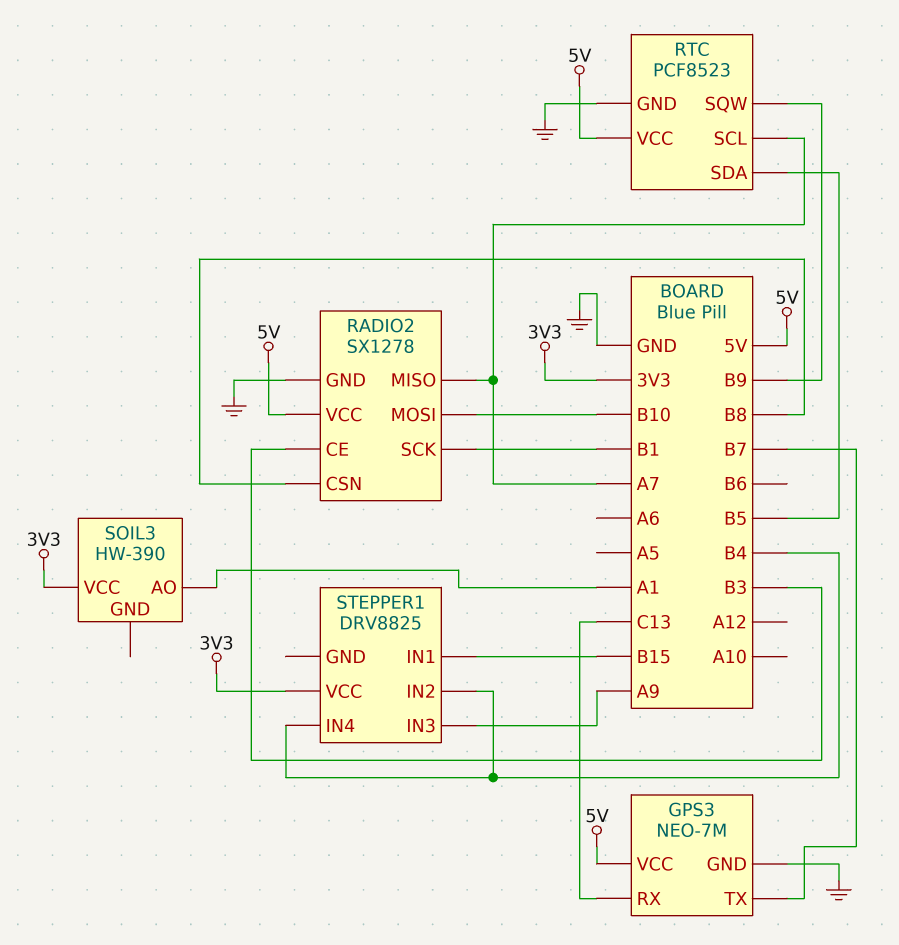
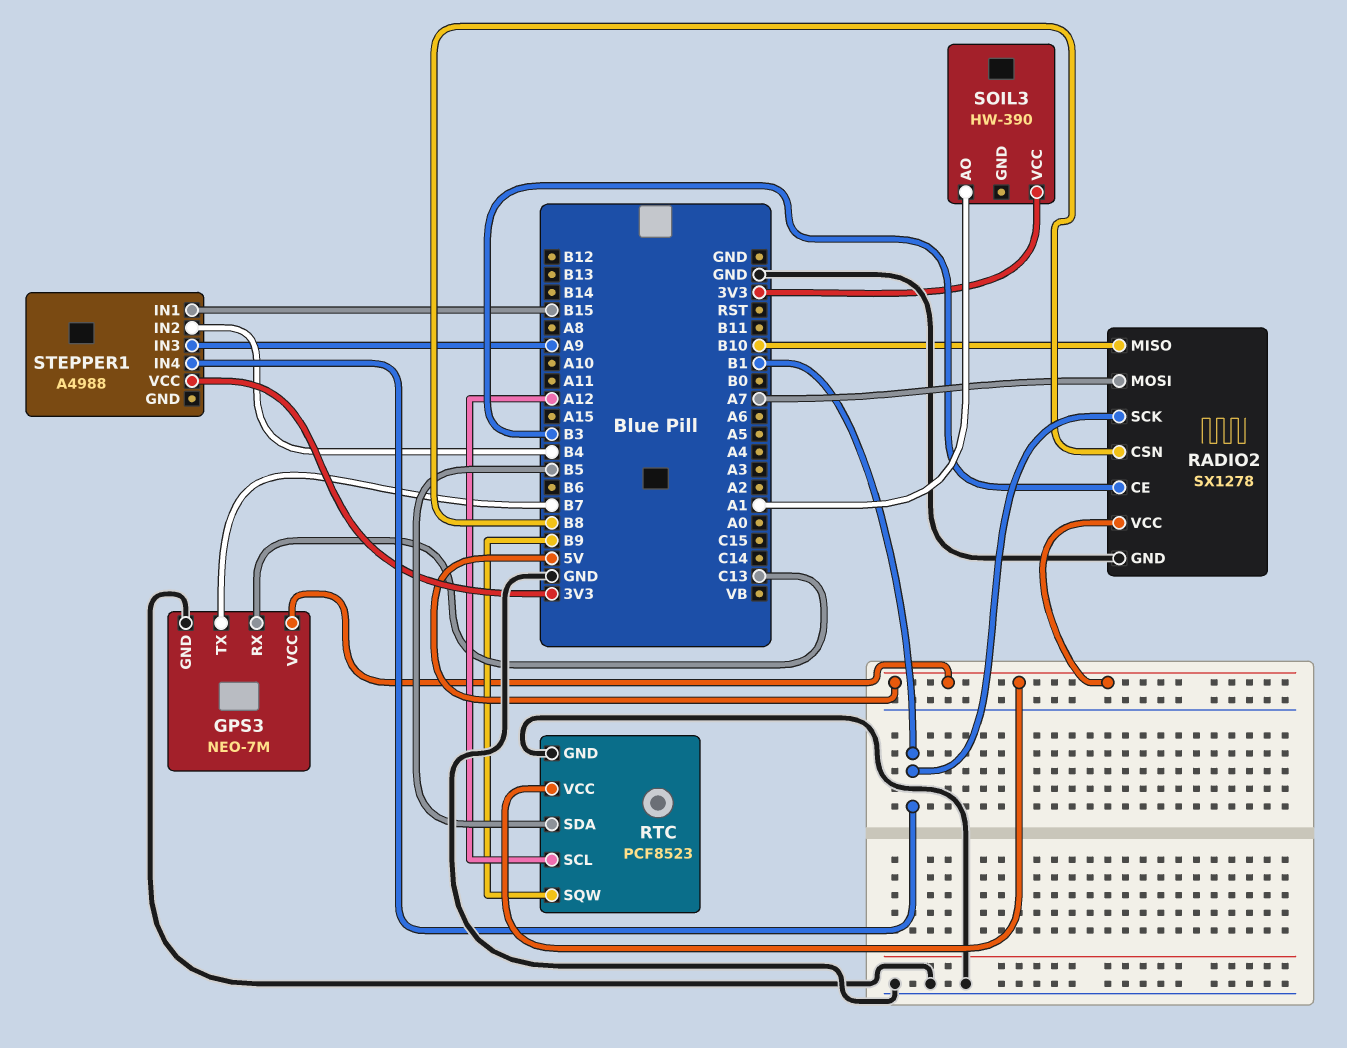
RADIO2 pin MISO: A7 -> B10
RADIO2 pin MOSI: B10 -> A7
RTC pin SCL: A7 -> A12
STEPPER1: DRV8825 -> A4988
STEPPER1 pin IN4: B4 -> B1

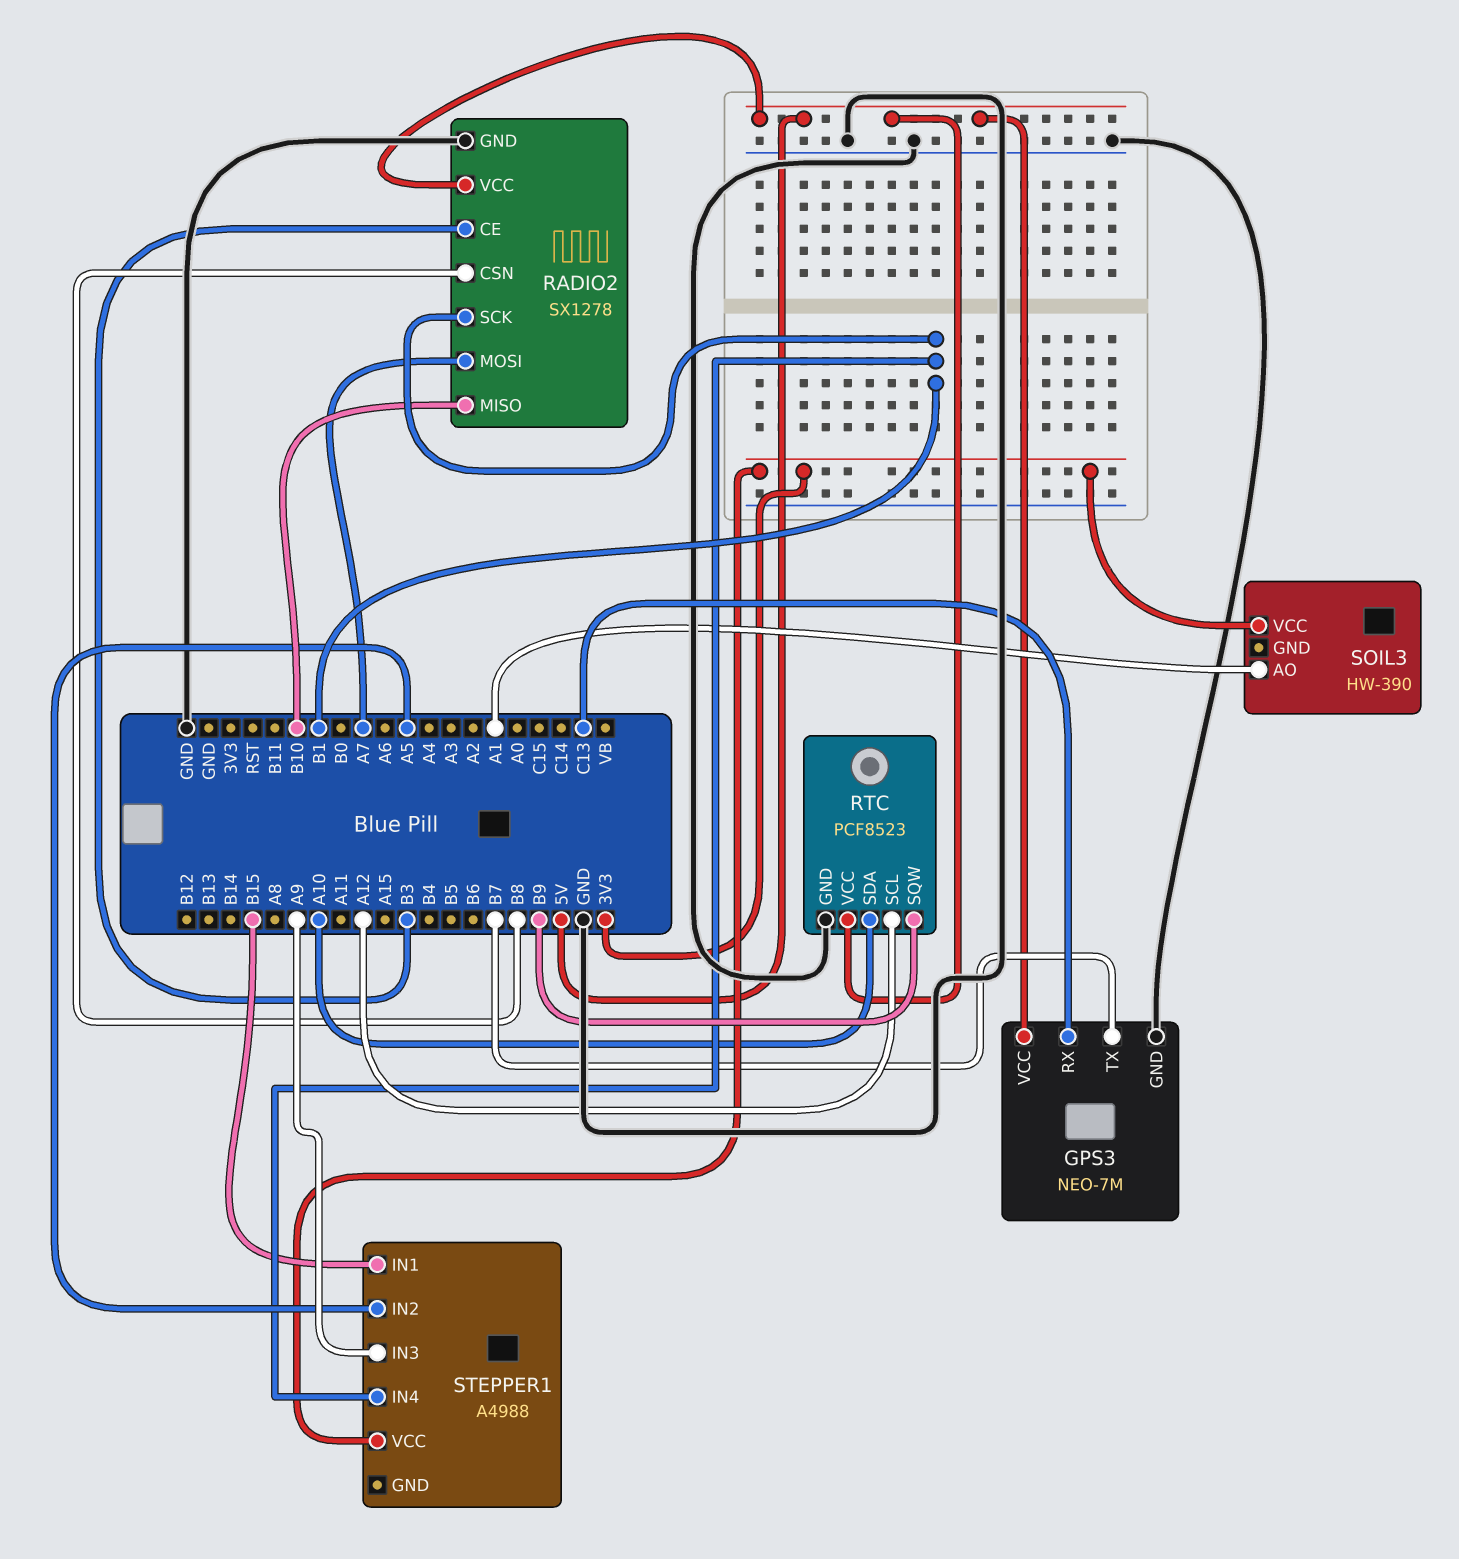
RTC pin SDA: B5 -> A10
STEPPER1 pin IN2: B4 -> A5

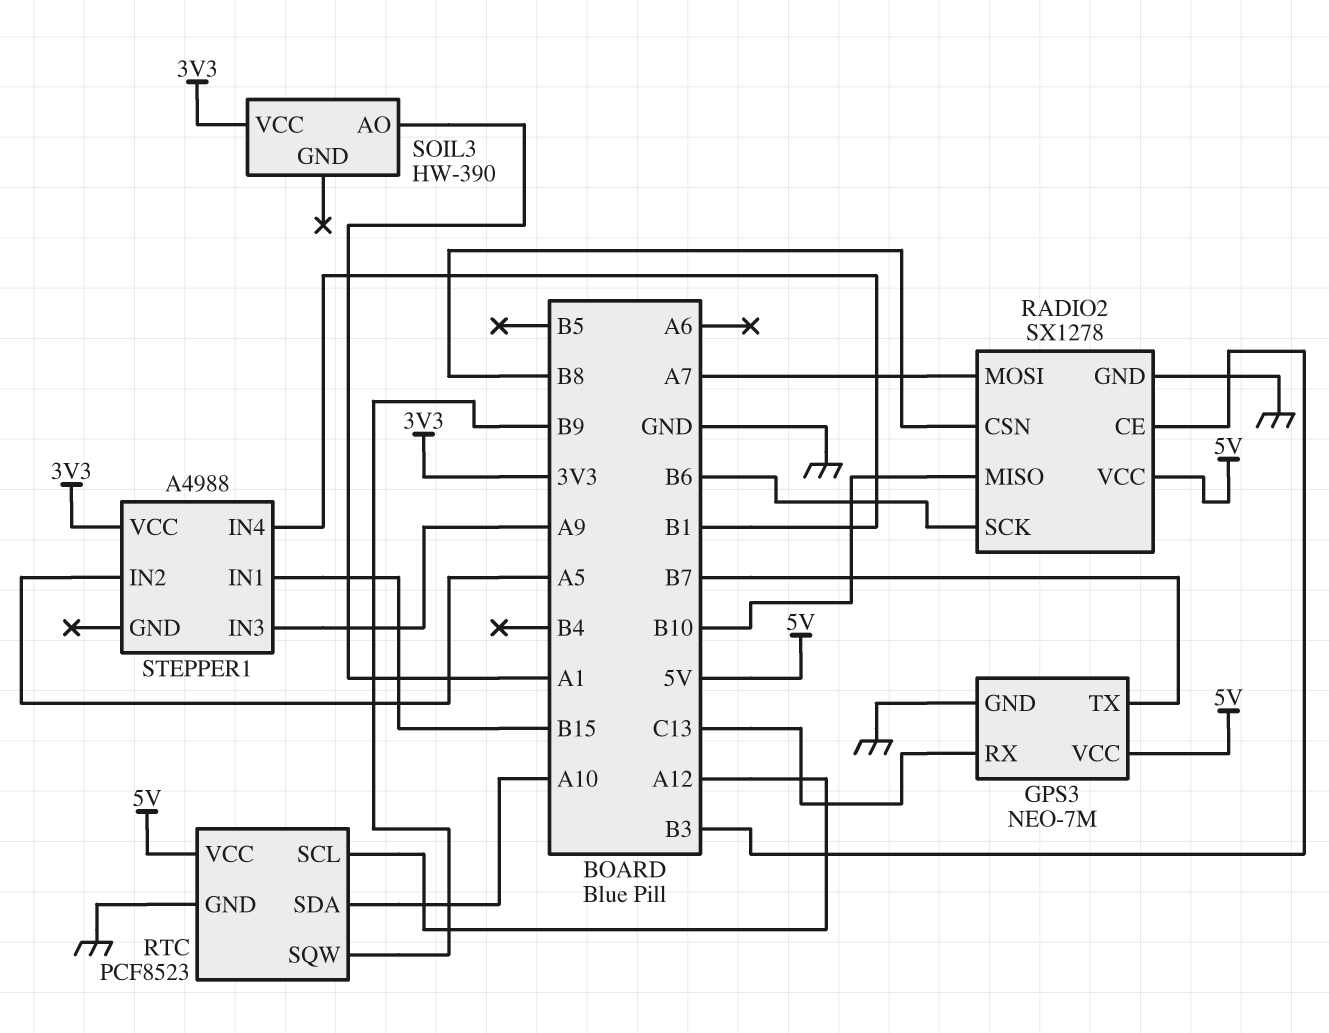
RADIO2 pin SCK: B1 -> B6

